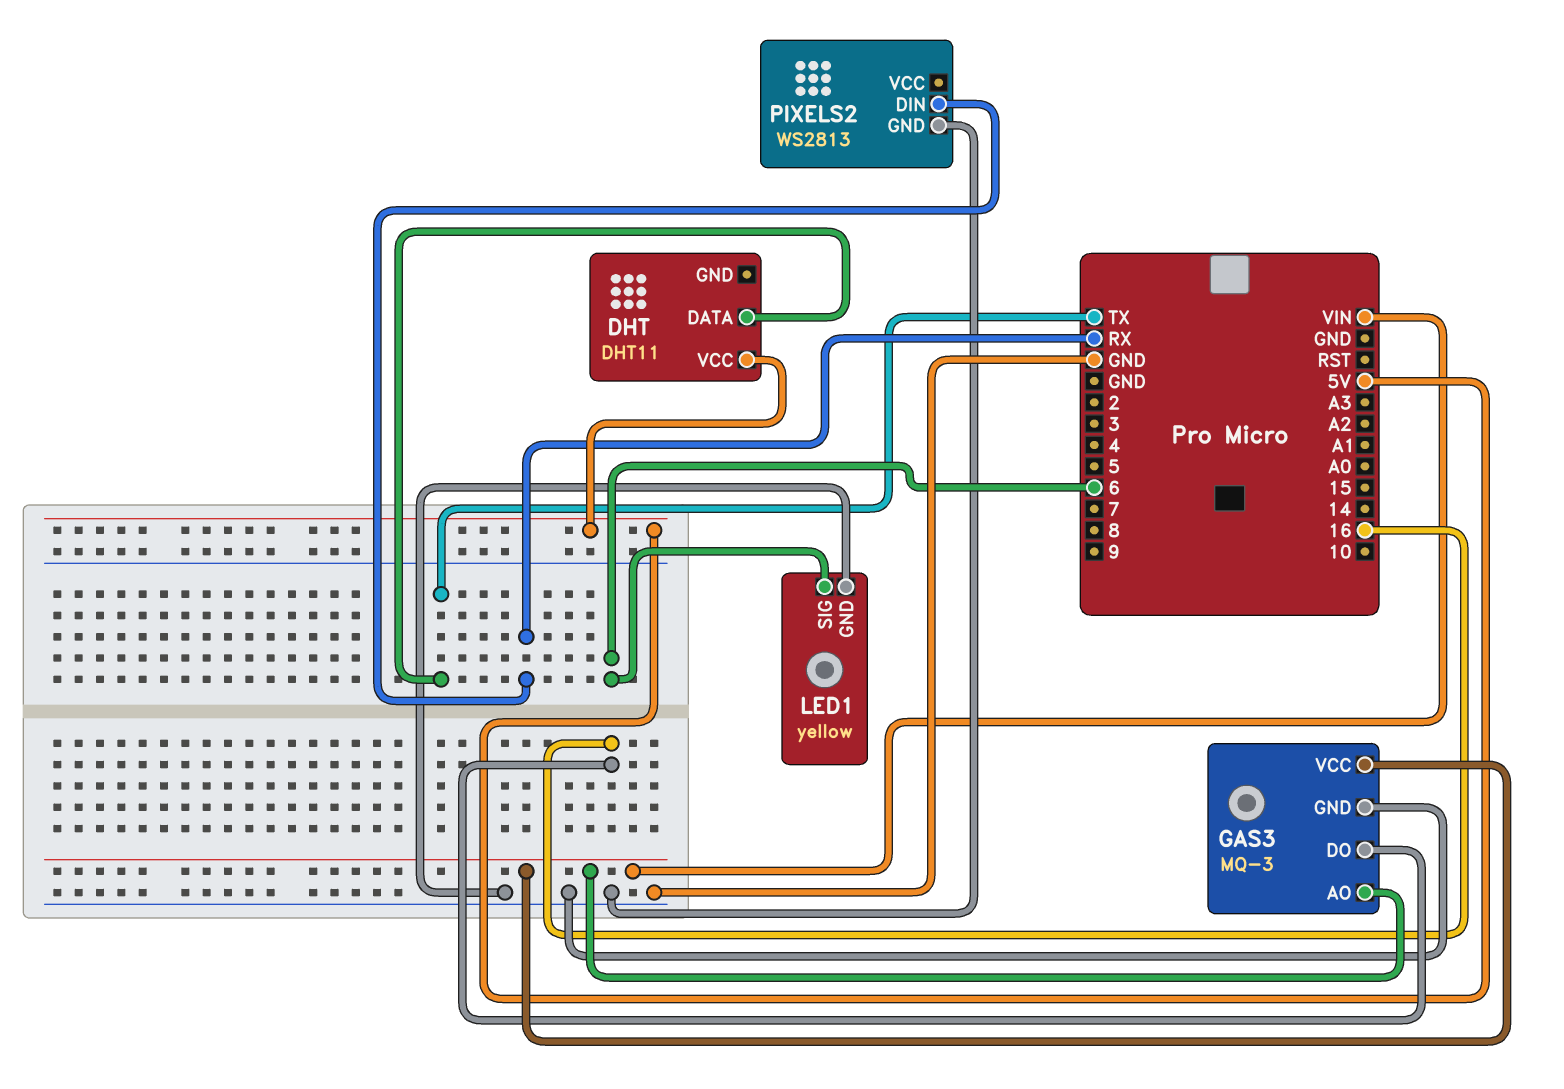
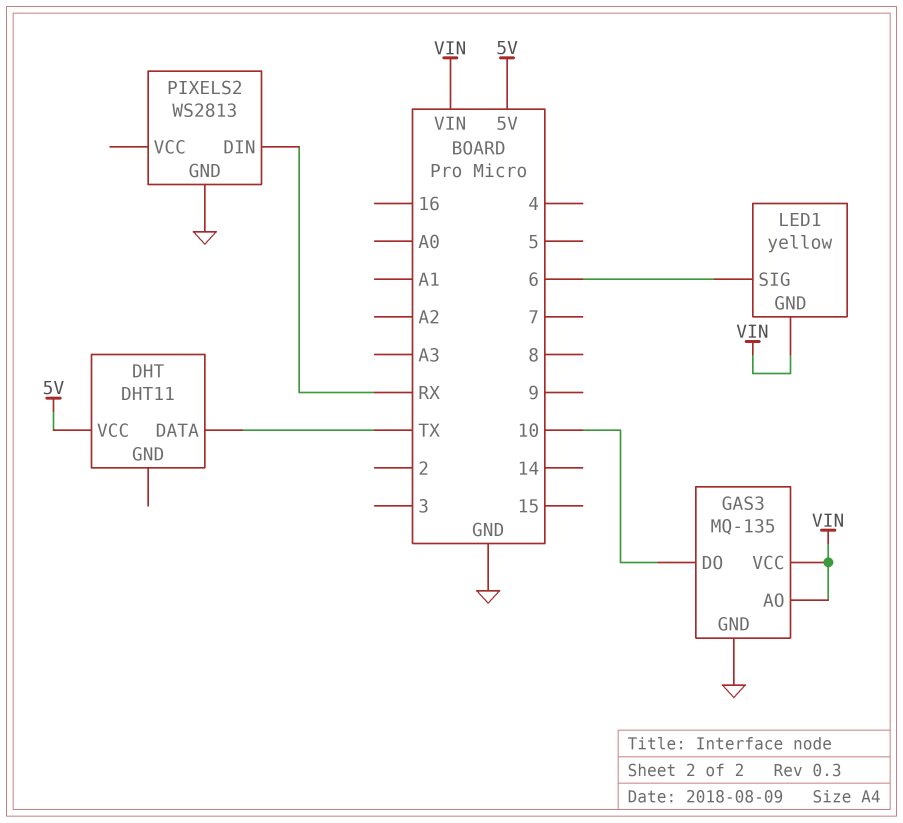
GAS3: MQ-3 -> MQ-135
GAS3 pin DO: 16 -> 10
LED1 pin GND: GND -> VIN

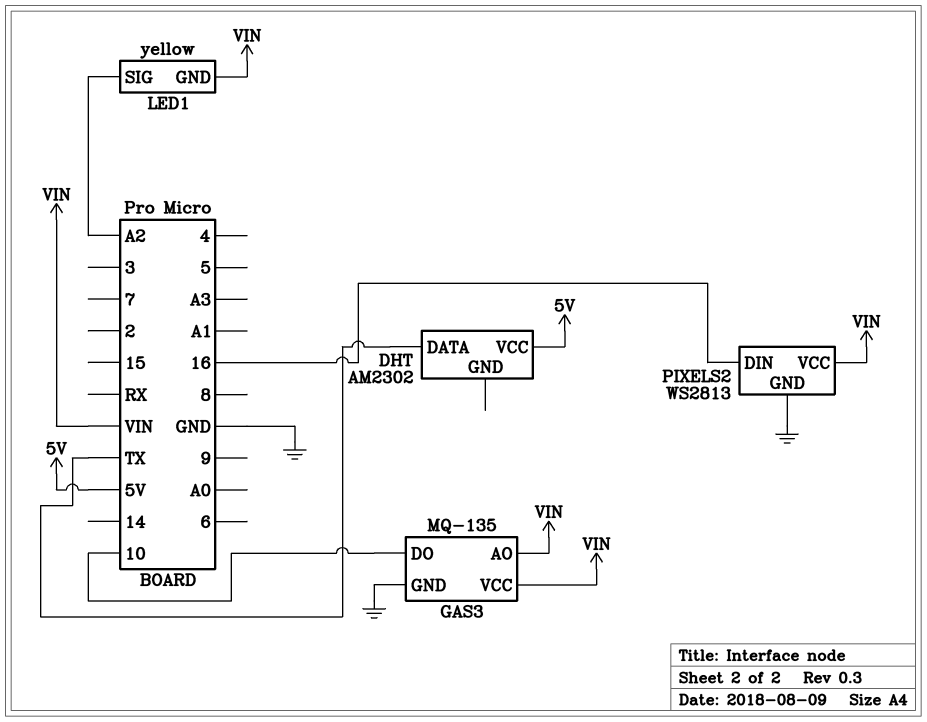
DHT: DHT11 -> AM2302
LED1 pin SIG: 6 -> A2
PIXELS2 pin DIN: RX -> 16
PIXELS2 pin VCC: none -> VIN

